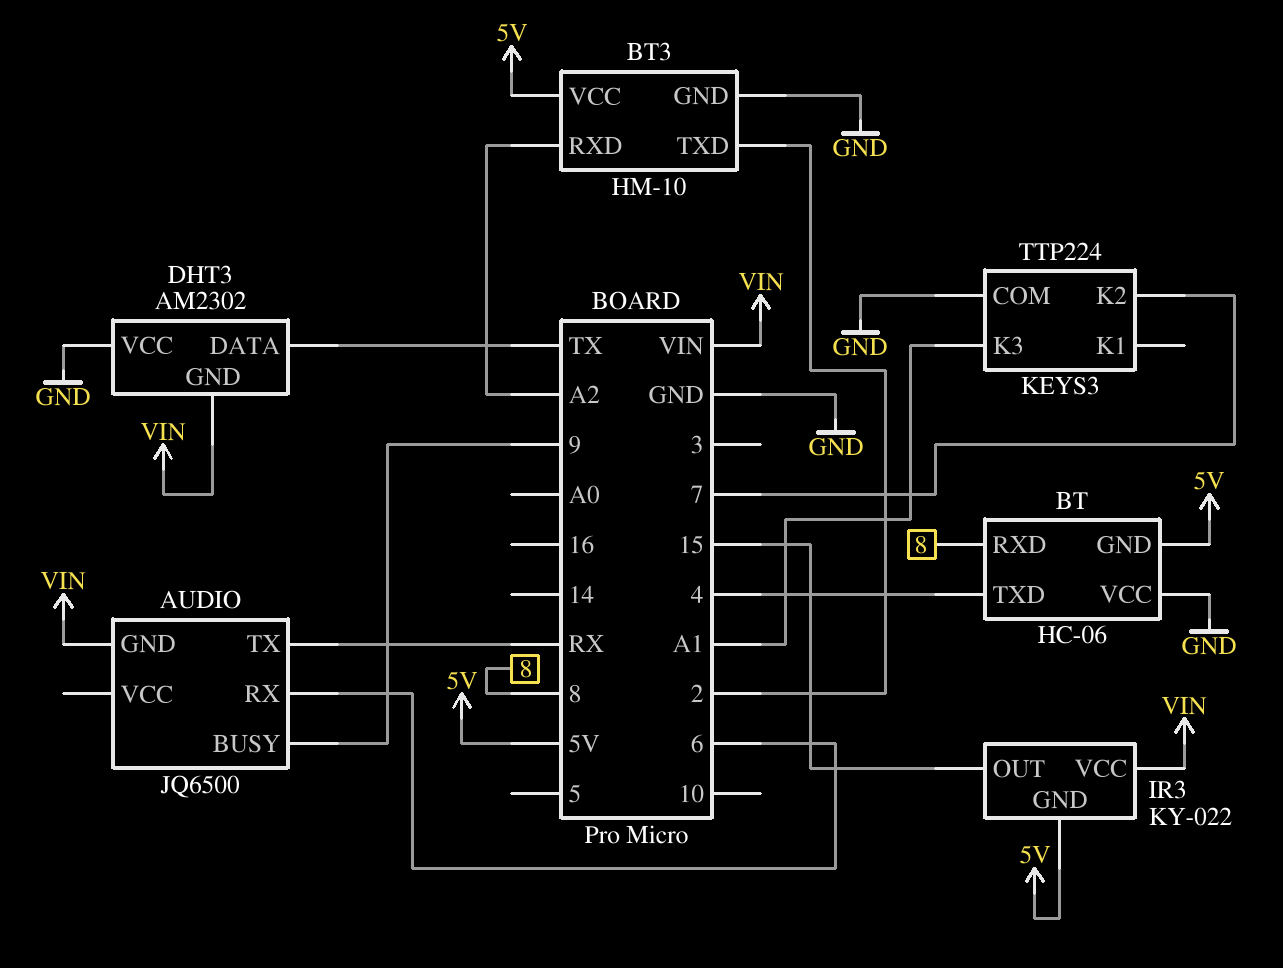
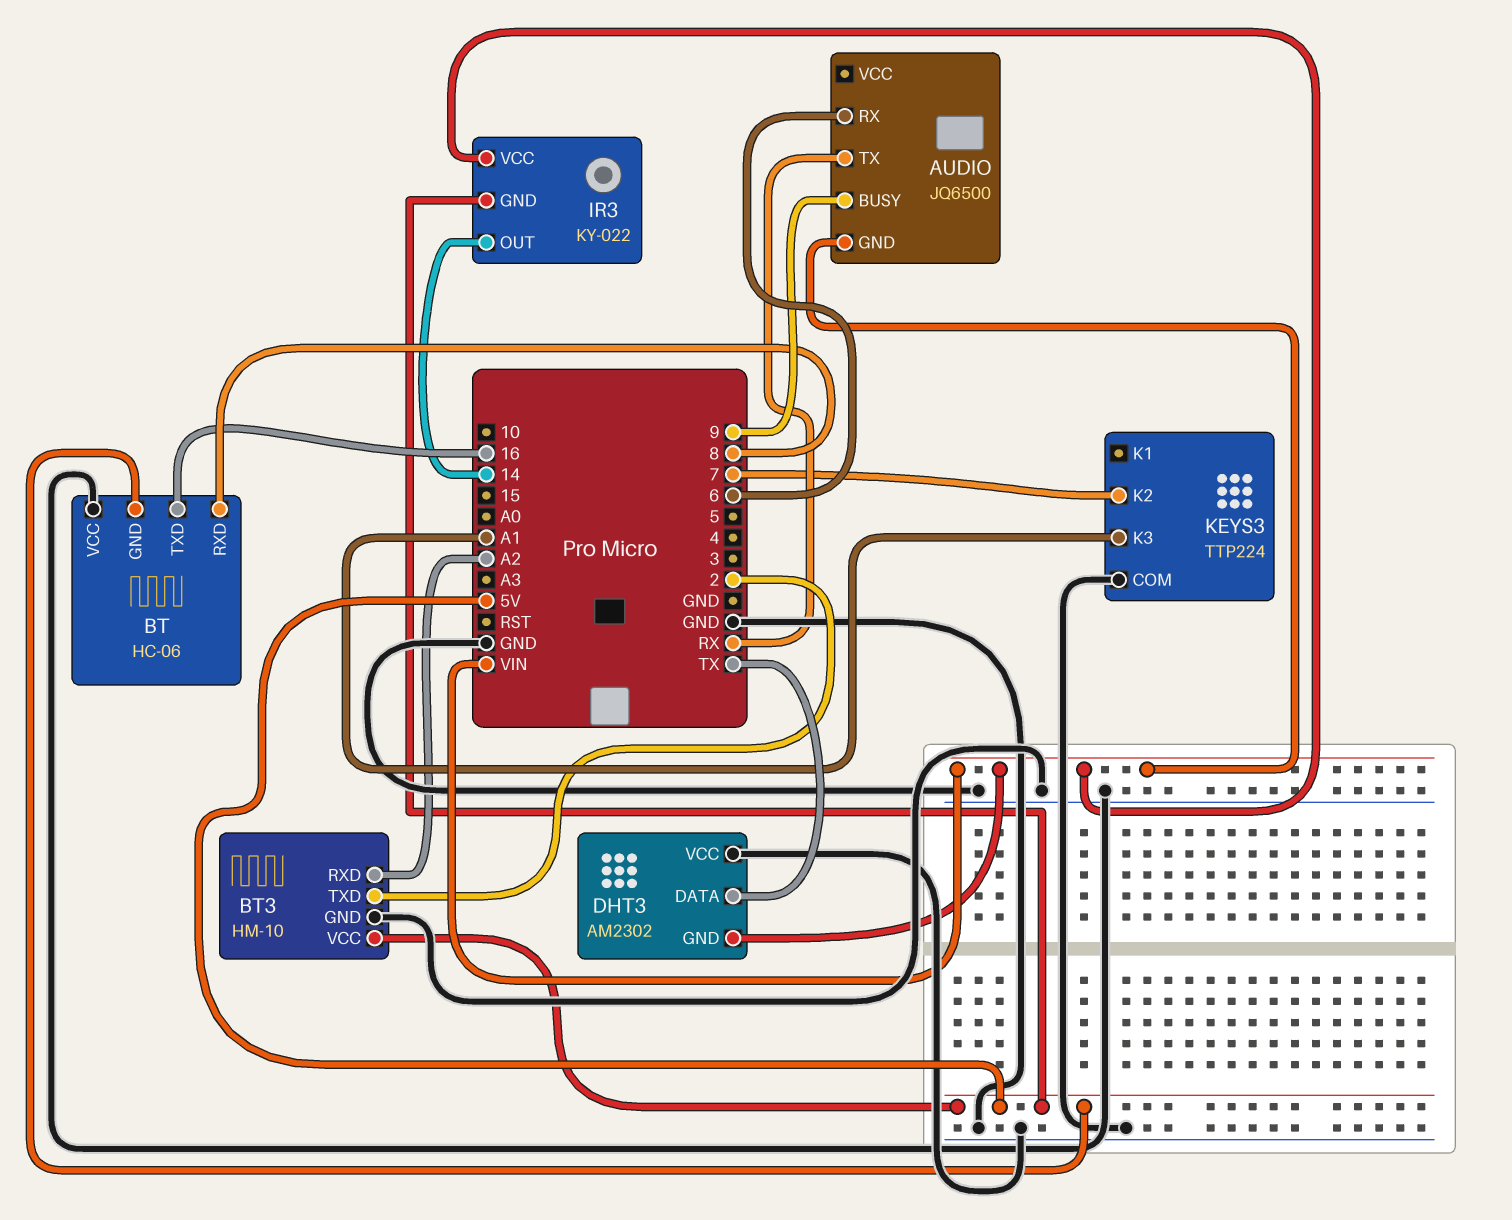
BT pin TXD: 4 -> 16
IR3 pin OUT: 15 -> 14

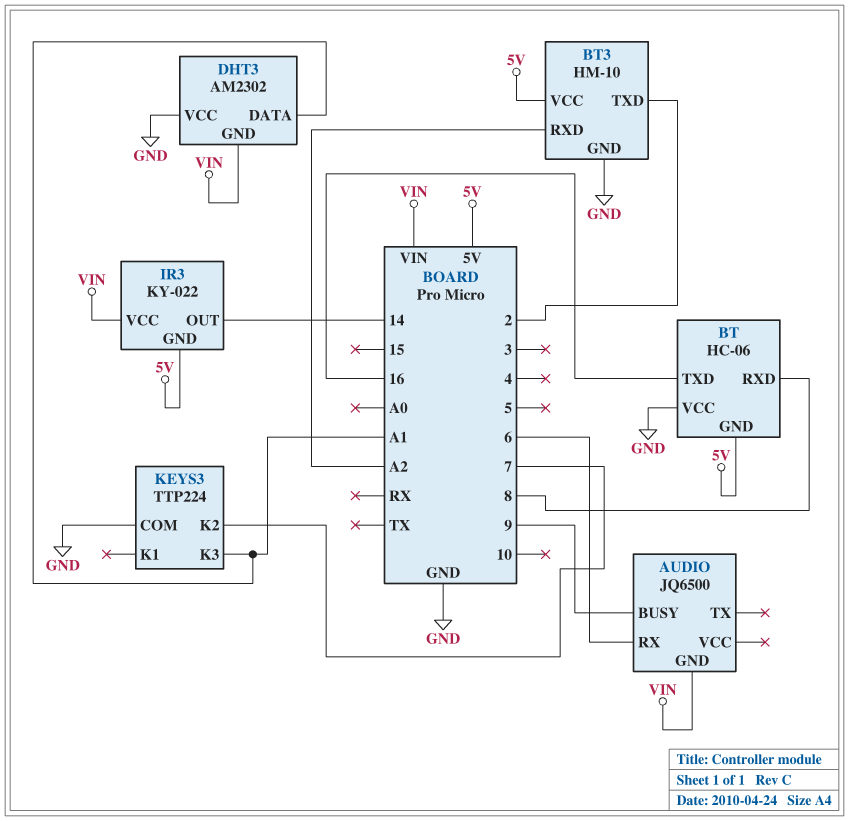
AUDIO pin TX: RX -> none
DHT3 pin DATA: TX -> A1

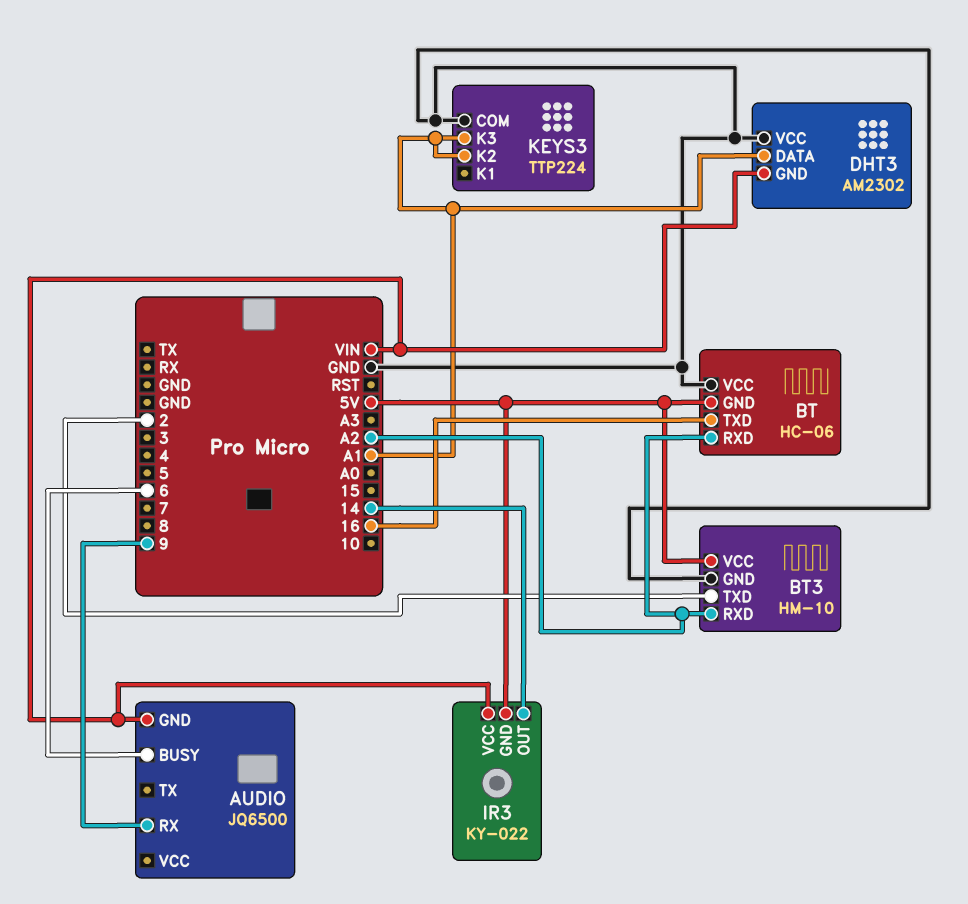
AUDIO pin BUSY: 9 -> 6
AUDIO pin RX: 6 -> 9
BT pin RXD: 8 -> A2
KEYS3 pin K2: 7 -> A1

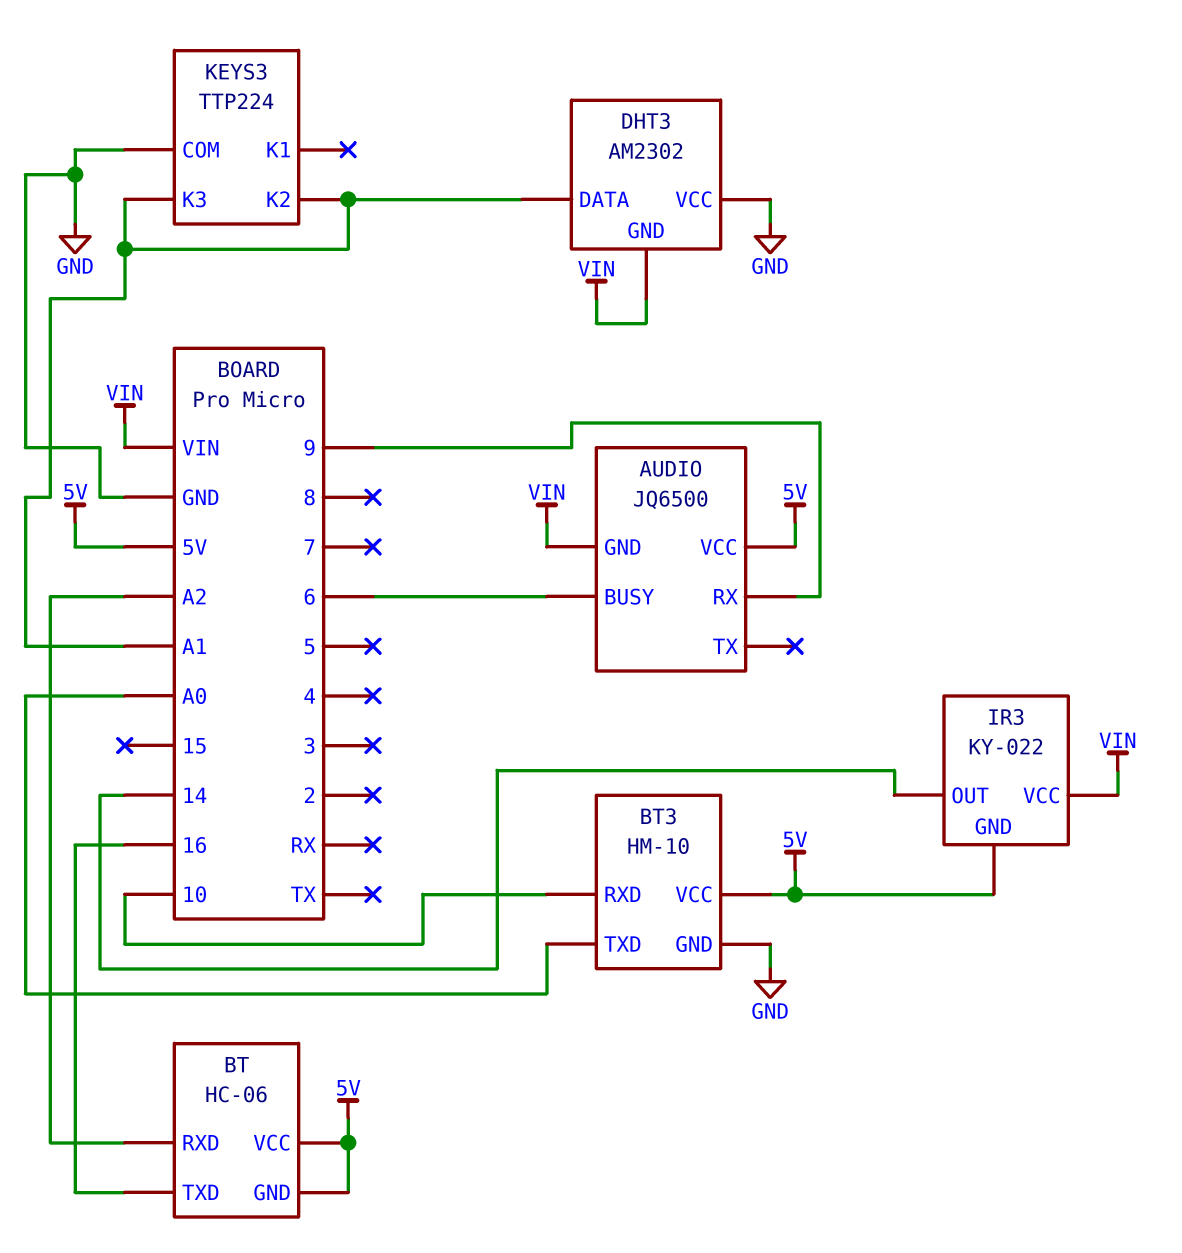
AUDIO pin VCC: none -> 5V
BT pin VCC: GND -> 5V
BT3 pin RXD: A2 -> 10
BT3 pin TXD: 2 -> A0

